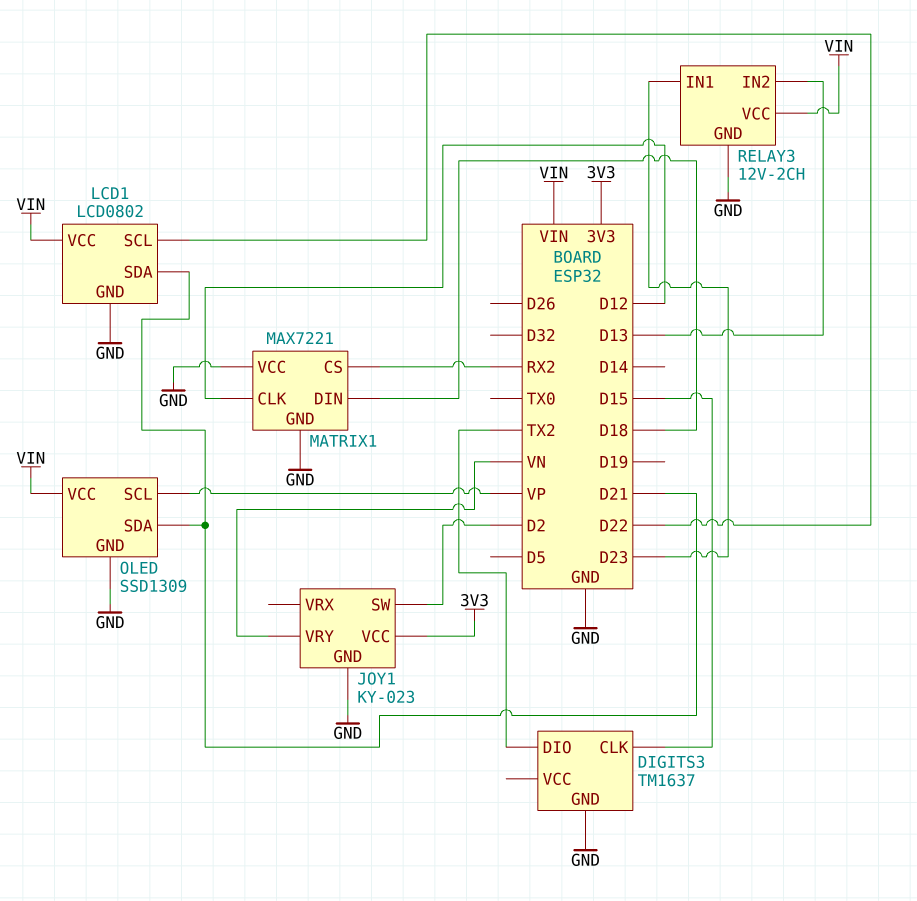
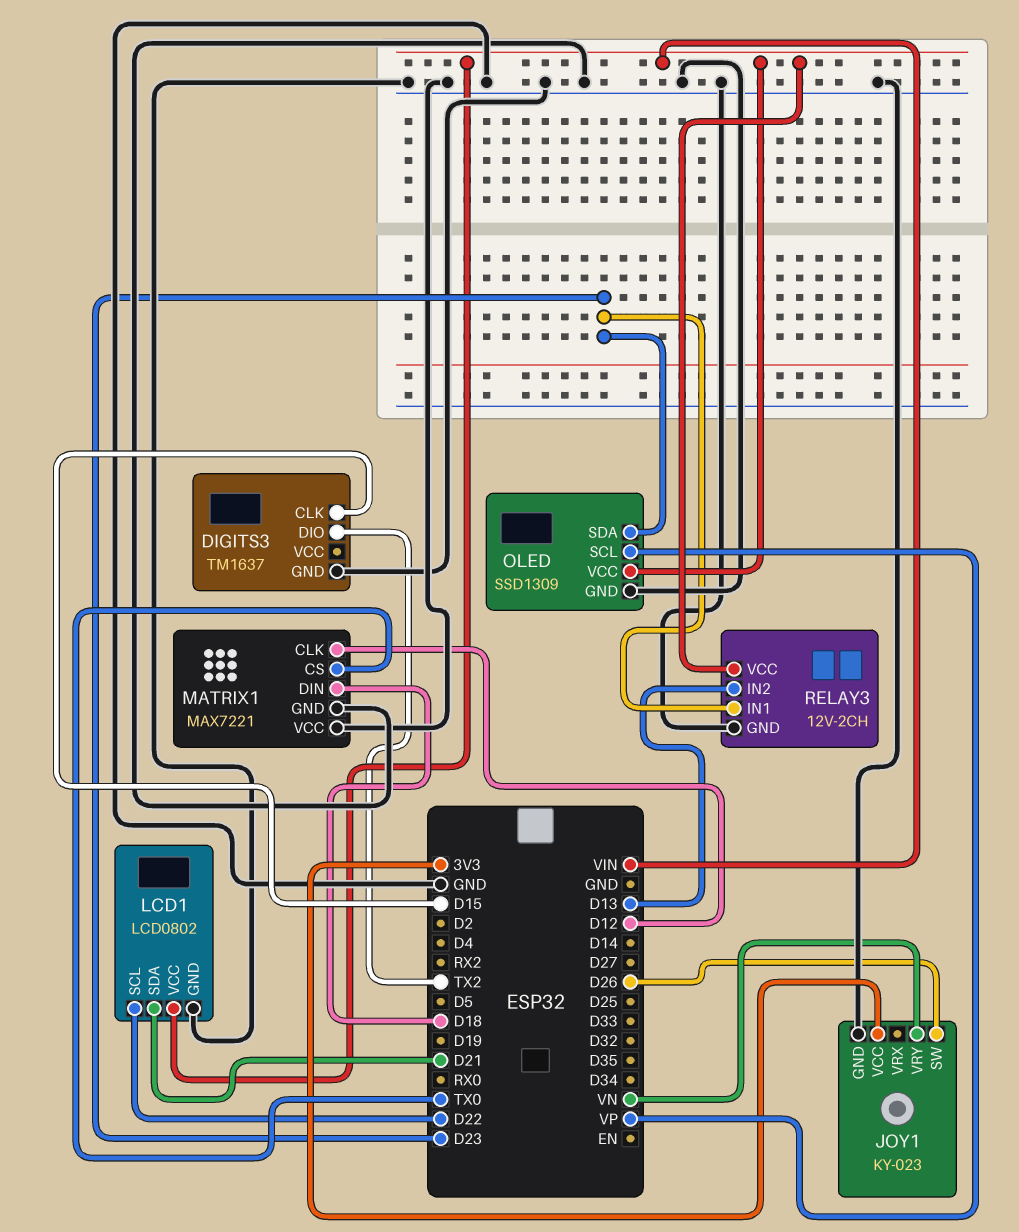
JOY1 pin SW: D2 -> D26
MATRIX1 pin CS: RX2 -> TX0
OLED pin SDA: D21 -> D23

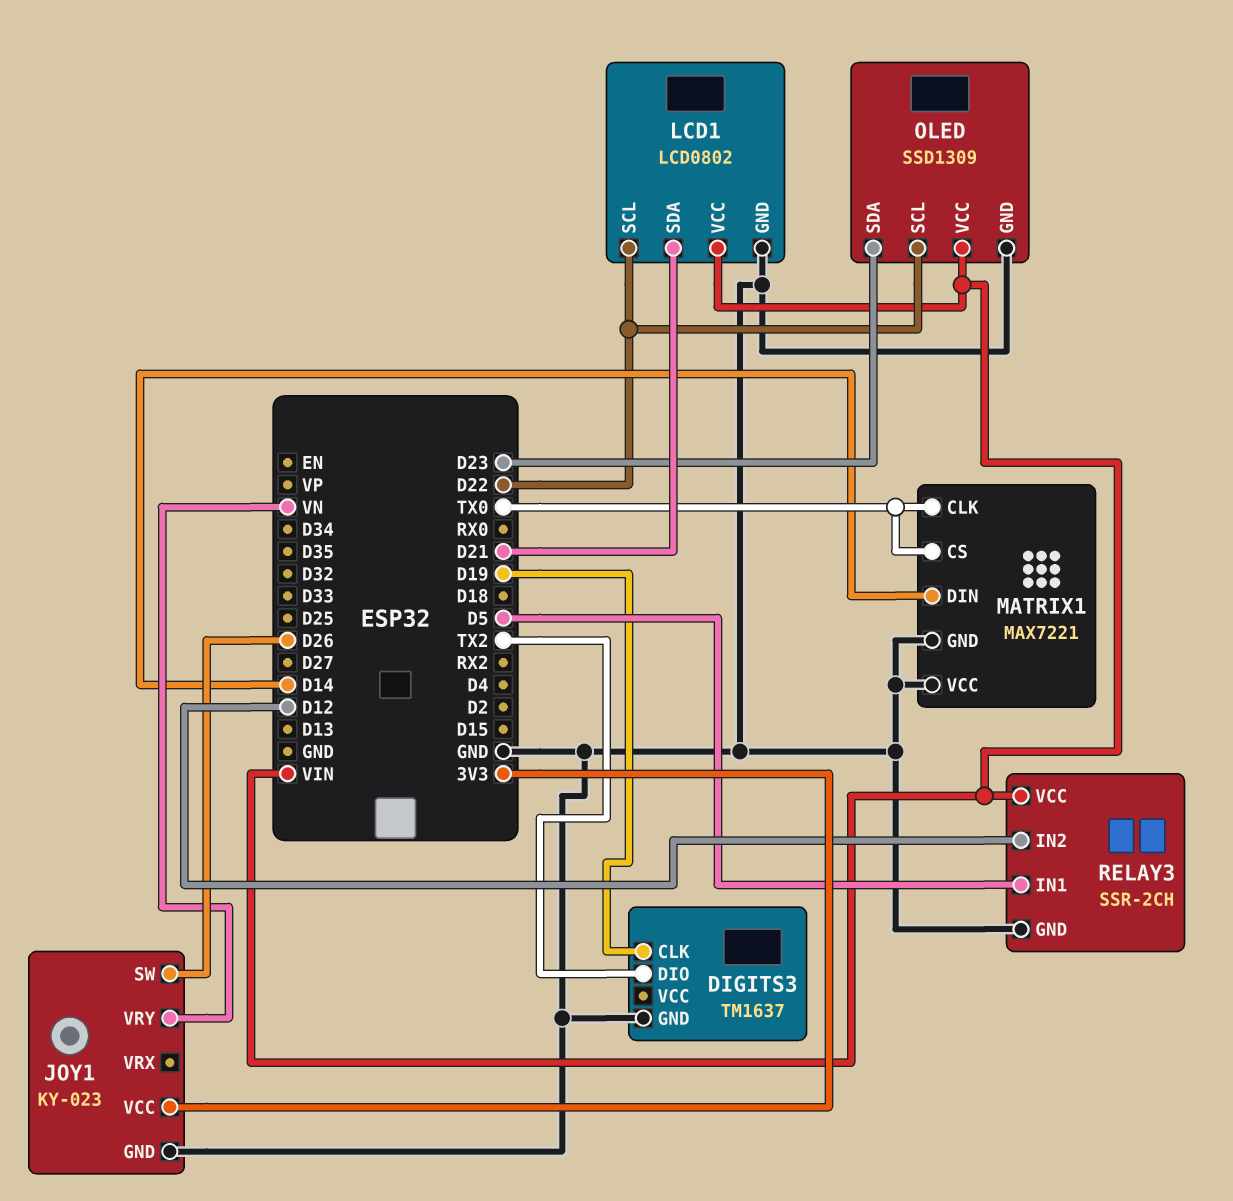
DIGITS3 pin CLK: D15 -> D19
MATRIX1 pin CLK: D12 -> TX0
MATRIX1 pin DIN: D18 -> D14
OLED pin SCL: VP -> D22
RELAY3: 12V-2CH -> SSR-2CH
RELAY3 pin IN1: D23 -> D5
RELAY3 pin IN2: D13 -> D12

